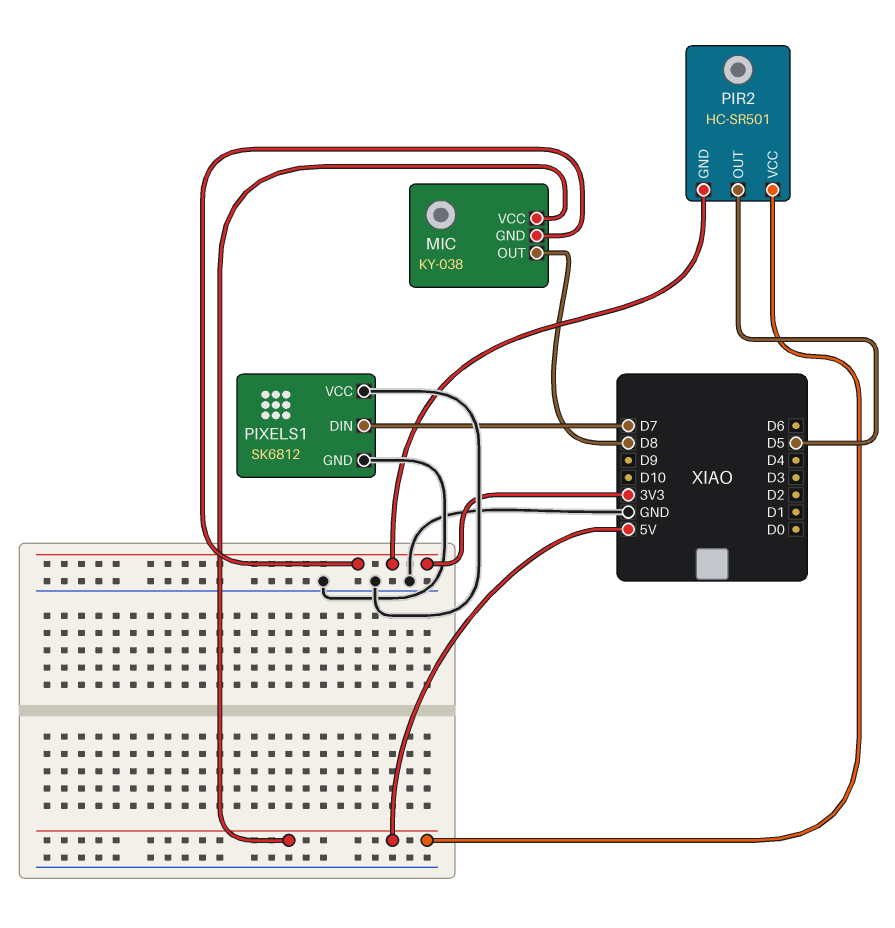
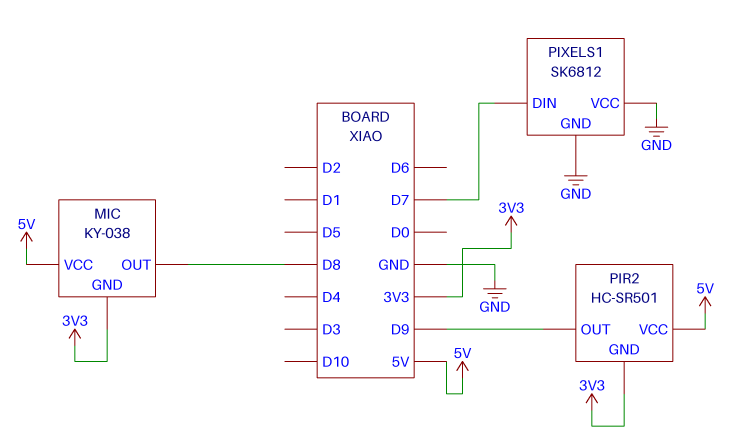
PIR2 pin OUT: D5 -> D9

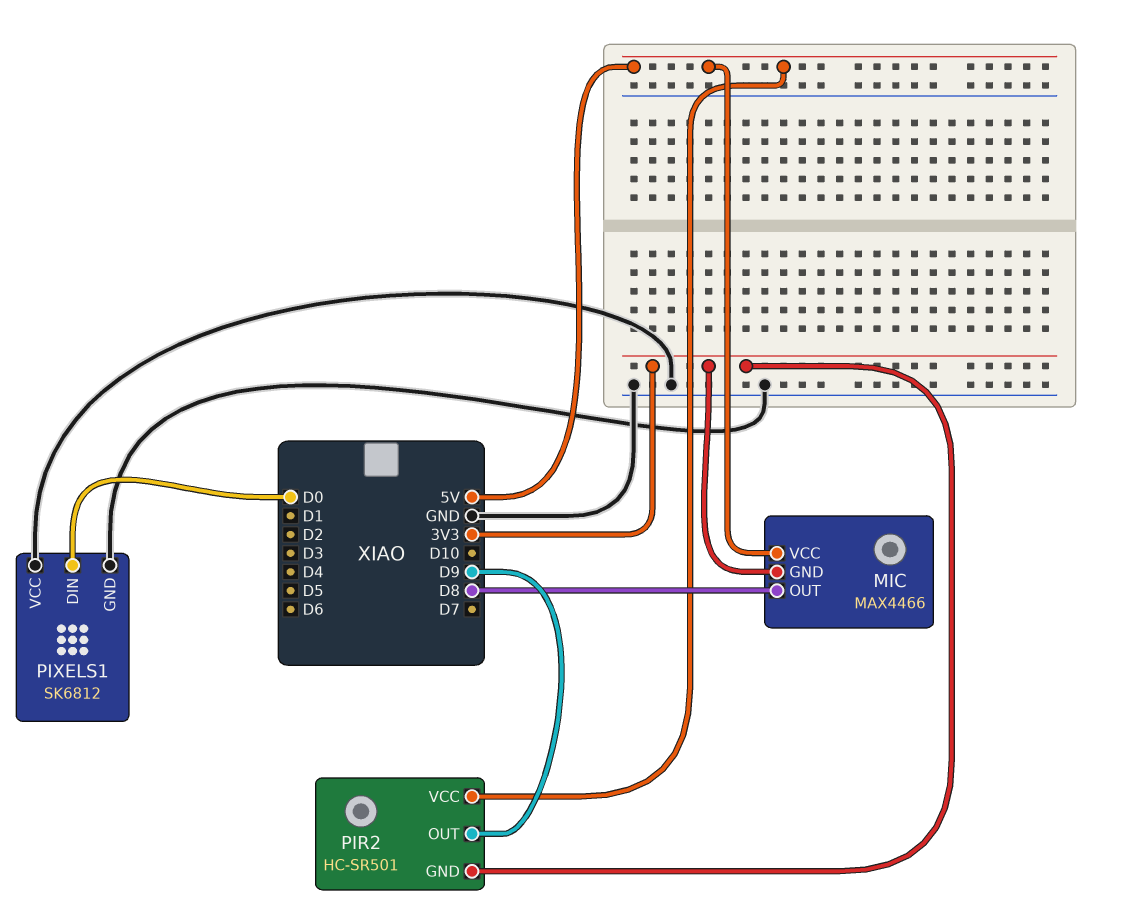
MIC: KY-038 -> MAX4466
PIXELS1 pin DIN: D7 -> D0

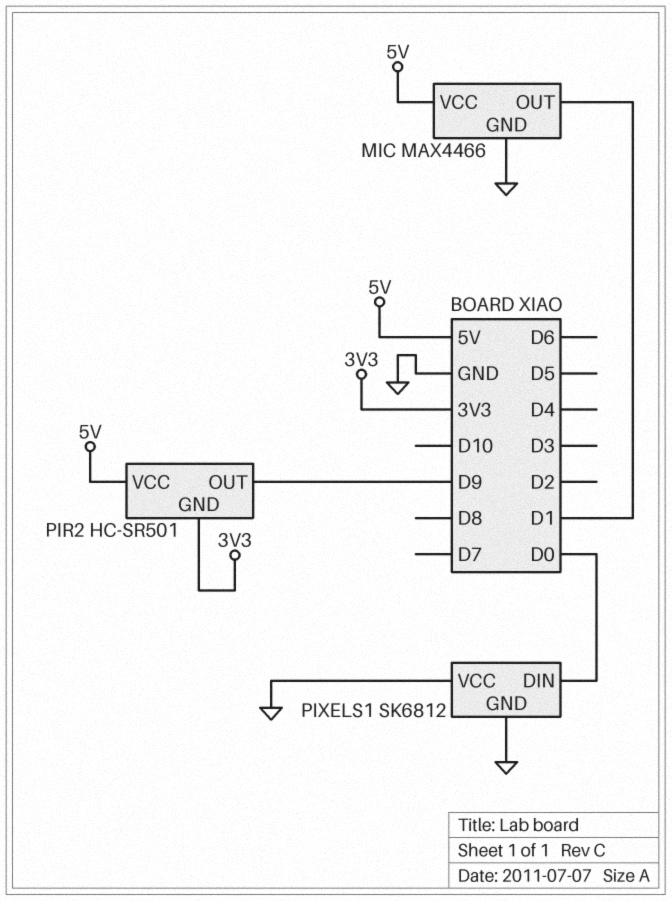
MIC pin GND: 3V3 -> GND
MIC pin OUT: D8 -> D1

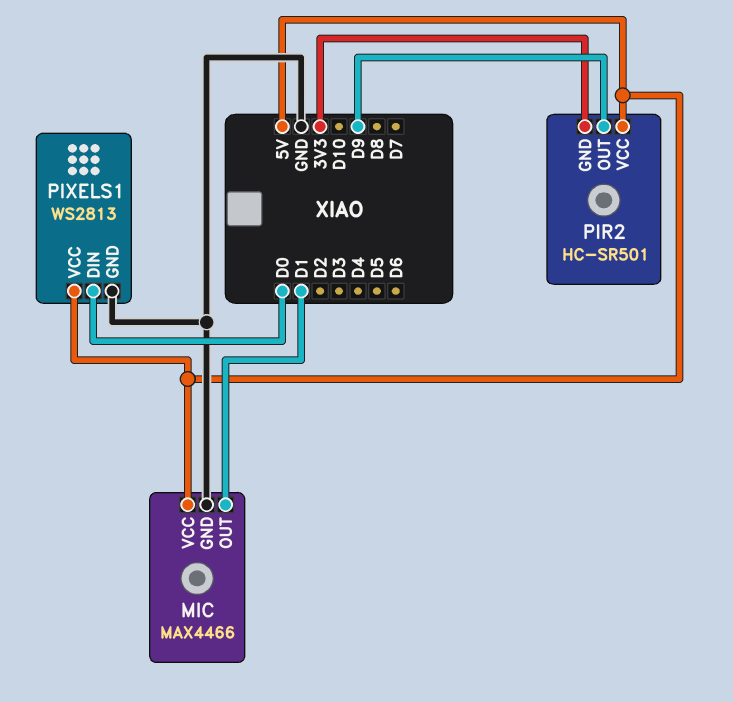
PIXELS1: SK6812 -> WS2813
PIXELS1 pin VCC: GND -> 5V

